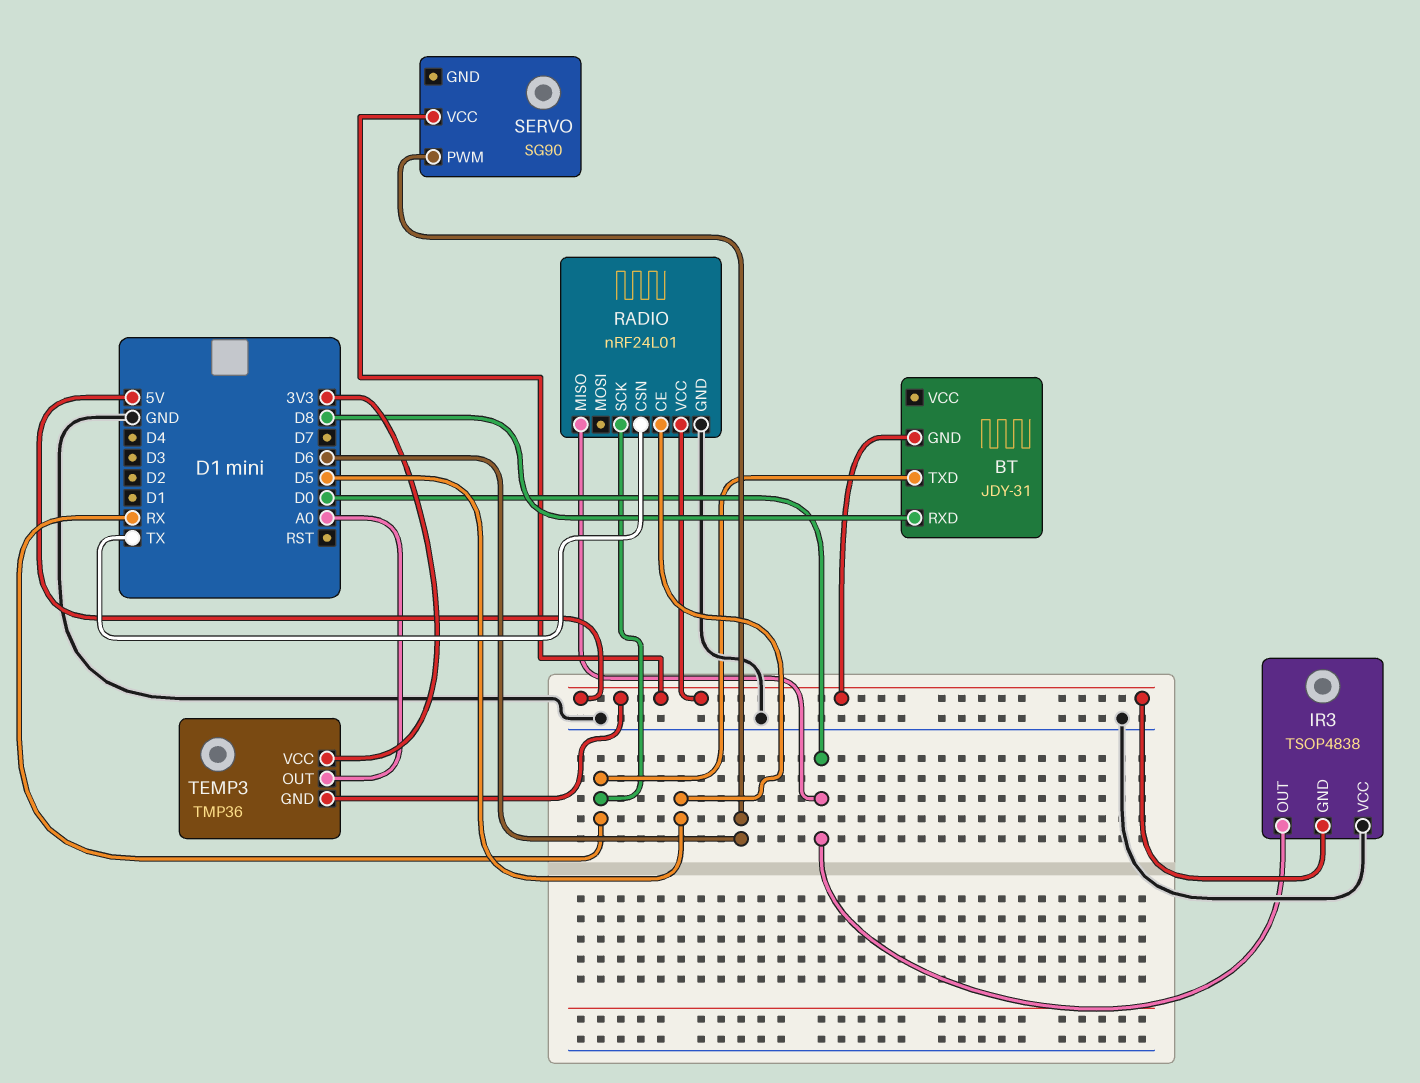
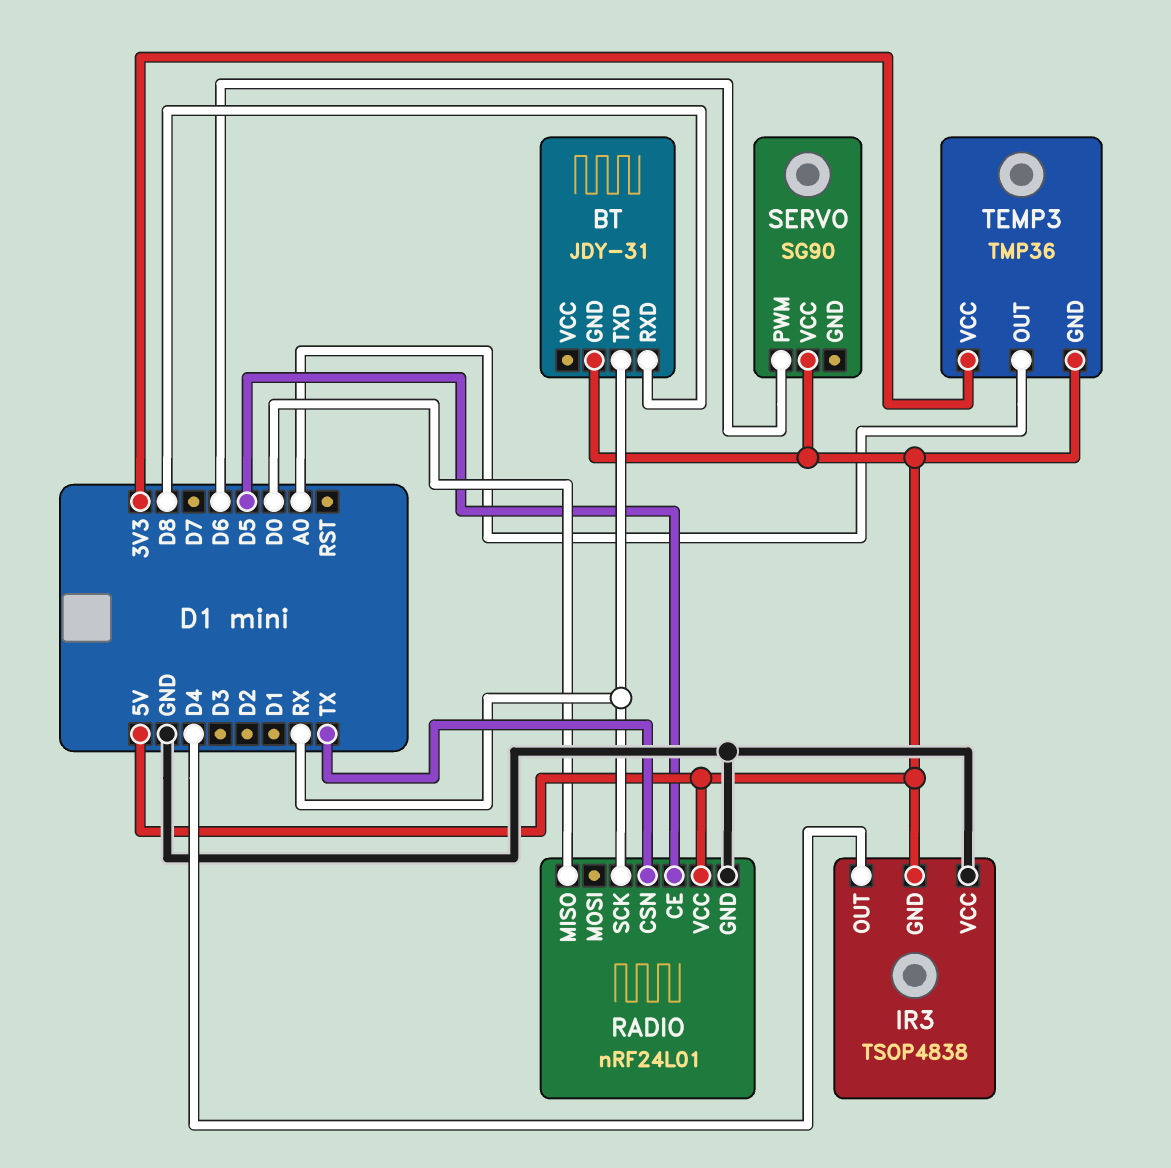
IR3 pin OUT: D0 -> D4

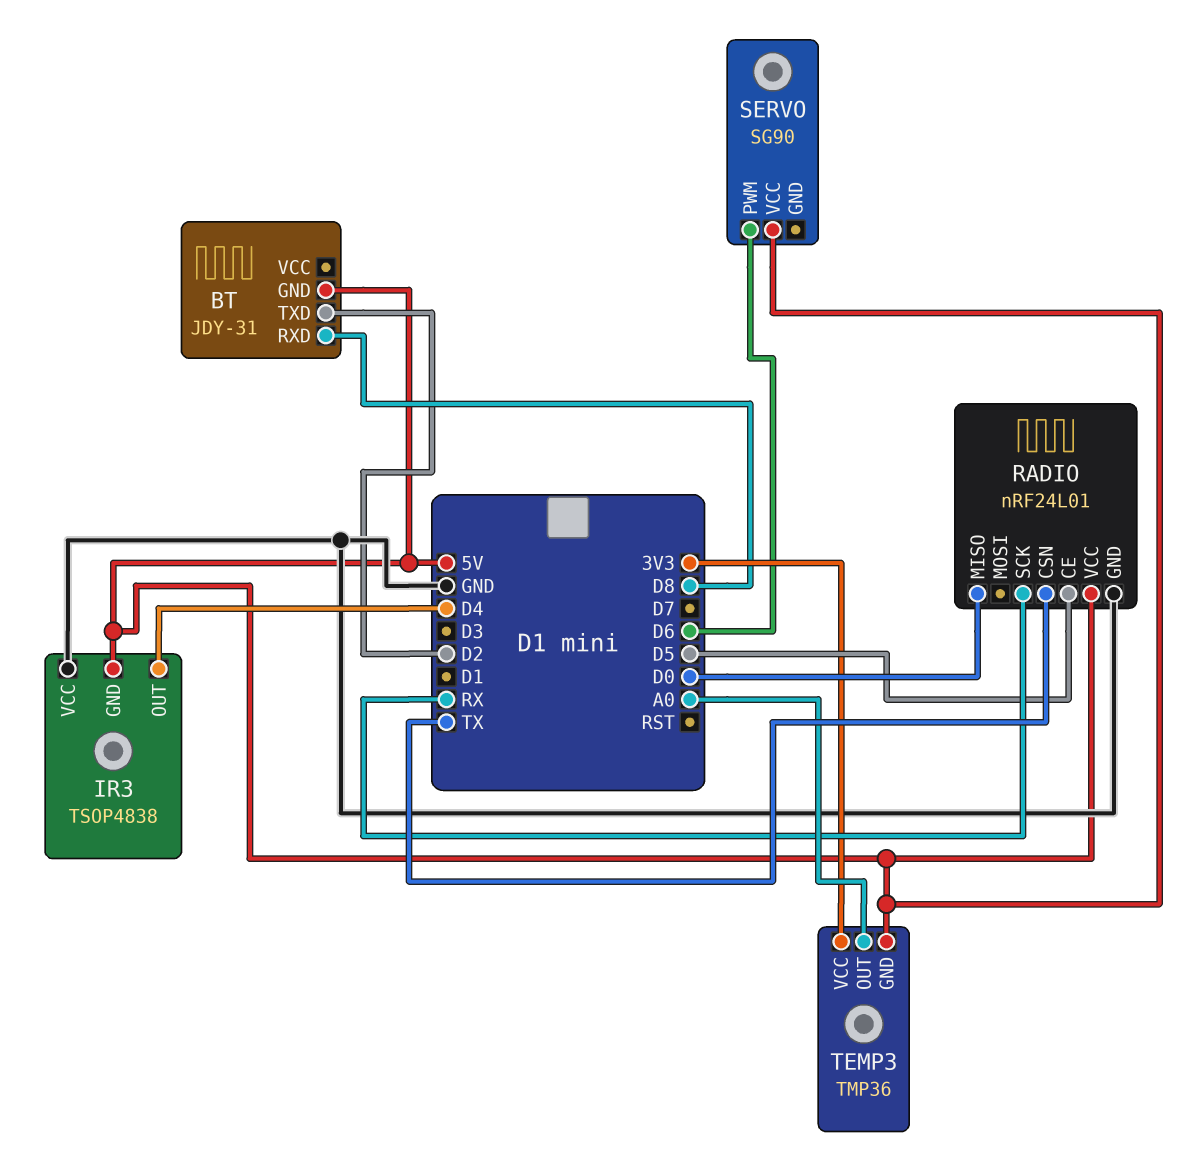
BT pin TXD: RX -> D2

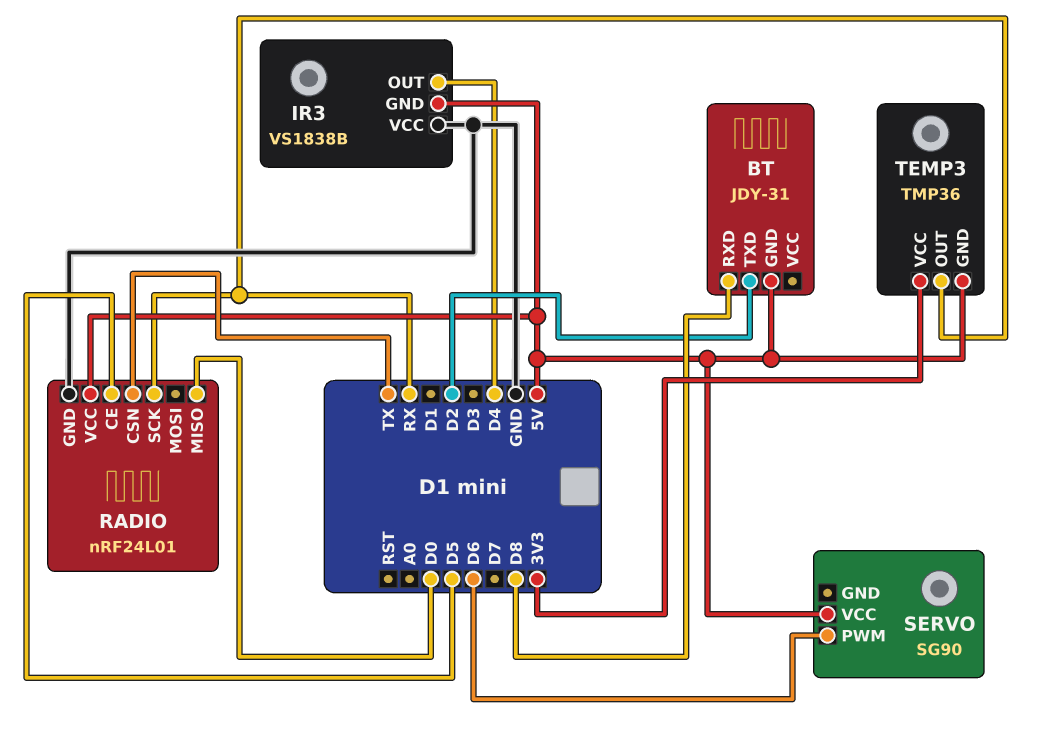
IR3: TSOP4838 -> VS1838B
TEMP3 pin OUT: A0 -> RX

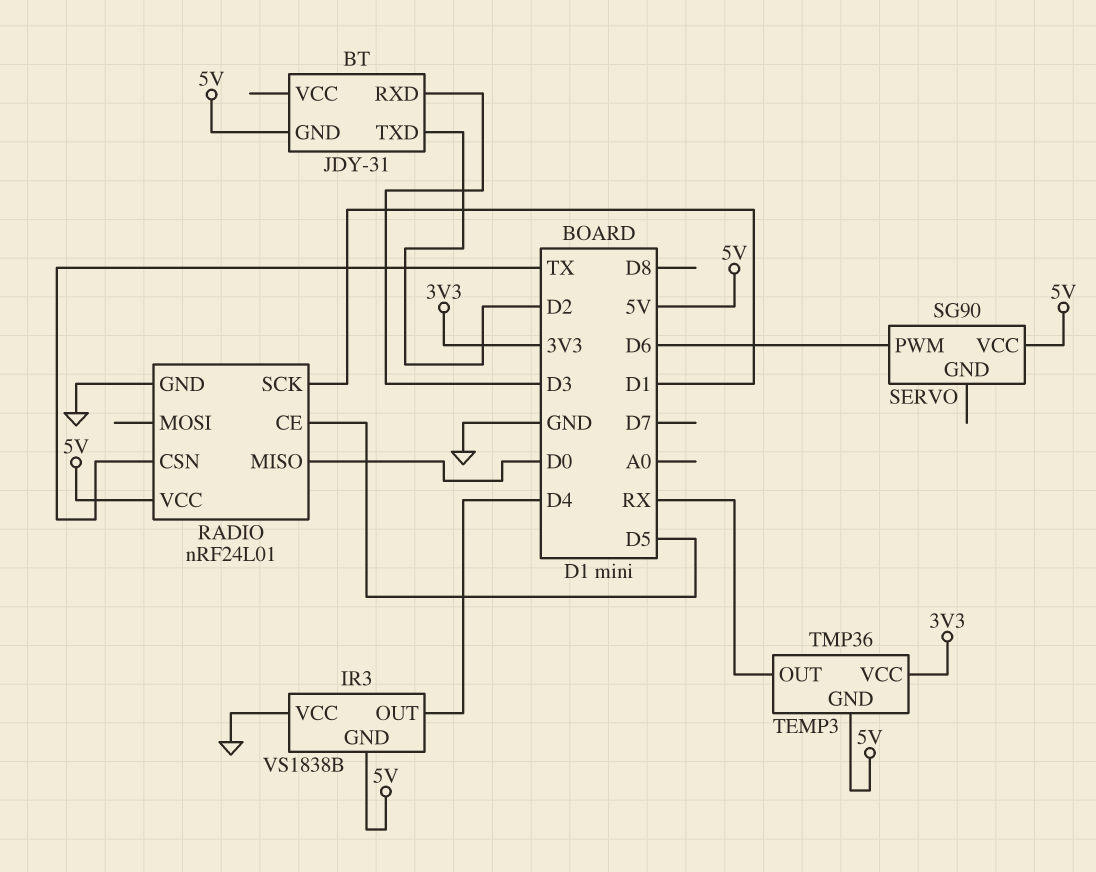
BT pin RXD: D8 -> D3
RADIO pin SCK: RX -> D1

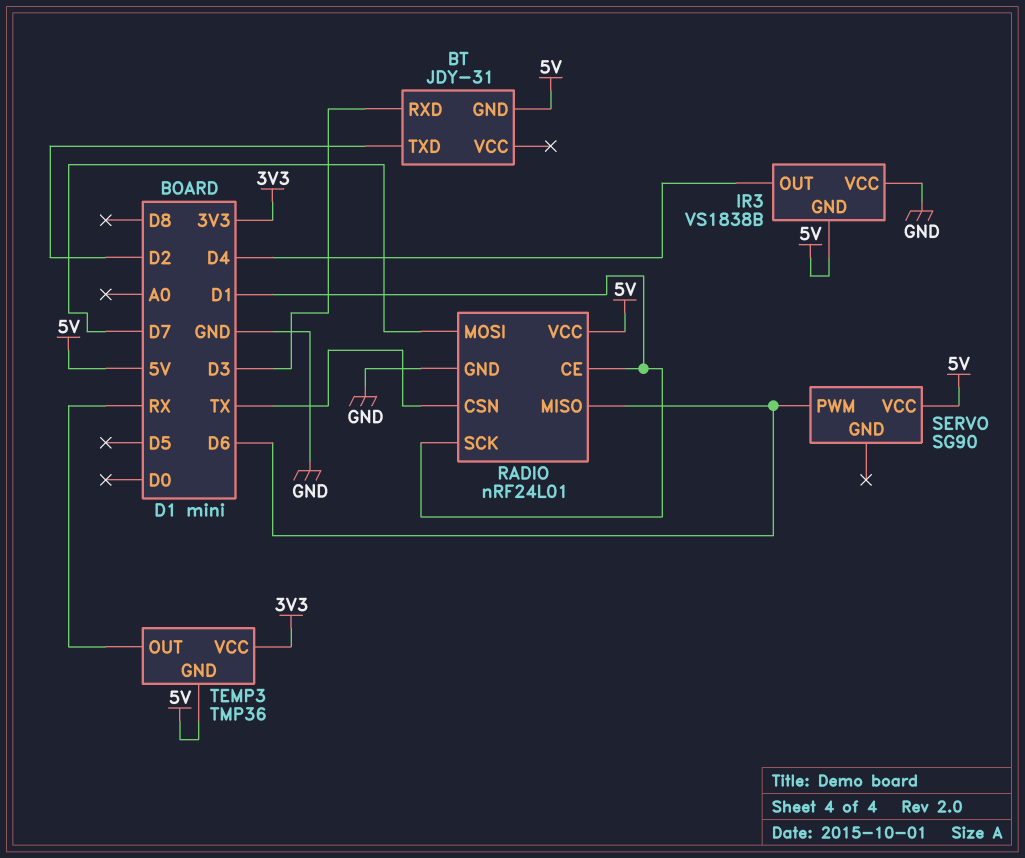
RADIO pin CE: D5 -> D1
RADIO pin MISO: D0 -> D6
RADIO pin MOSI: none -> D7

